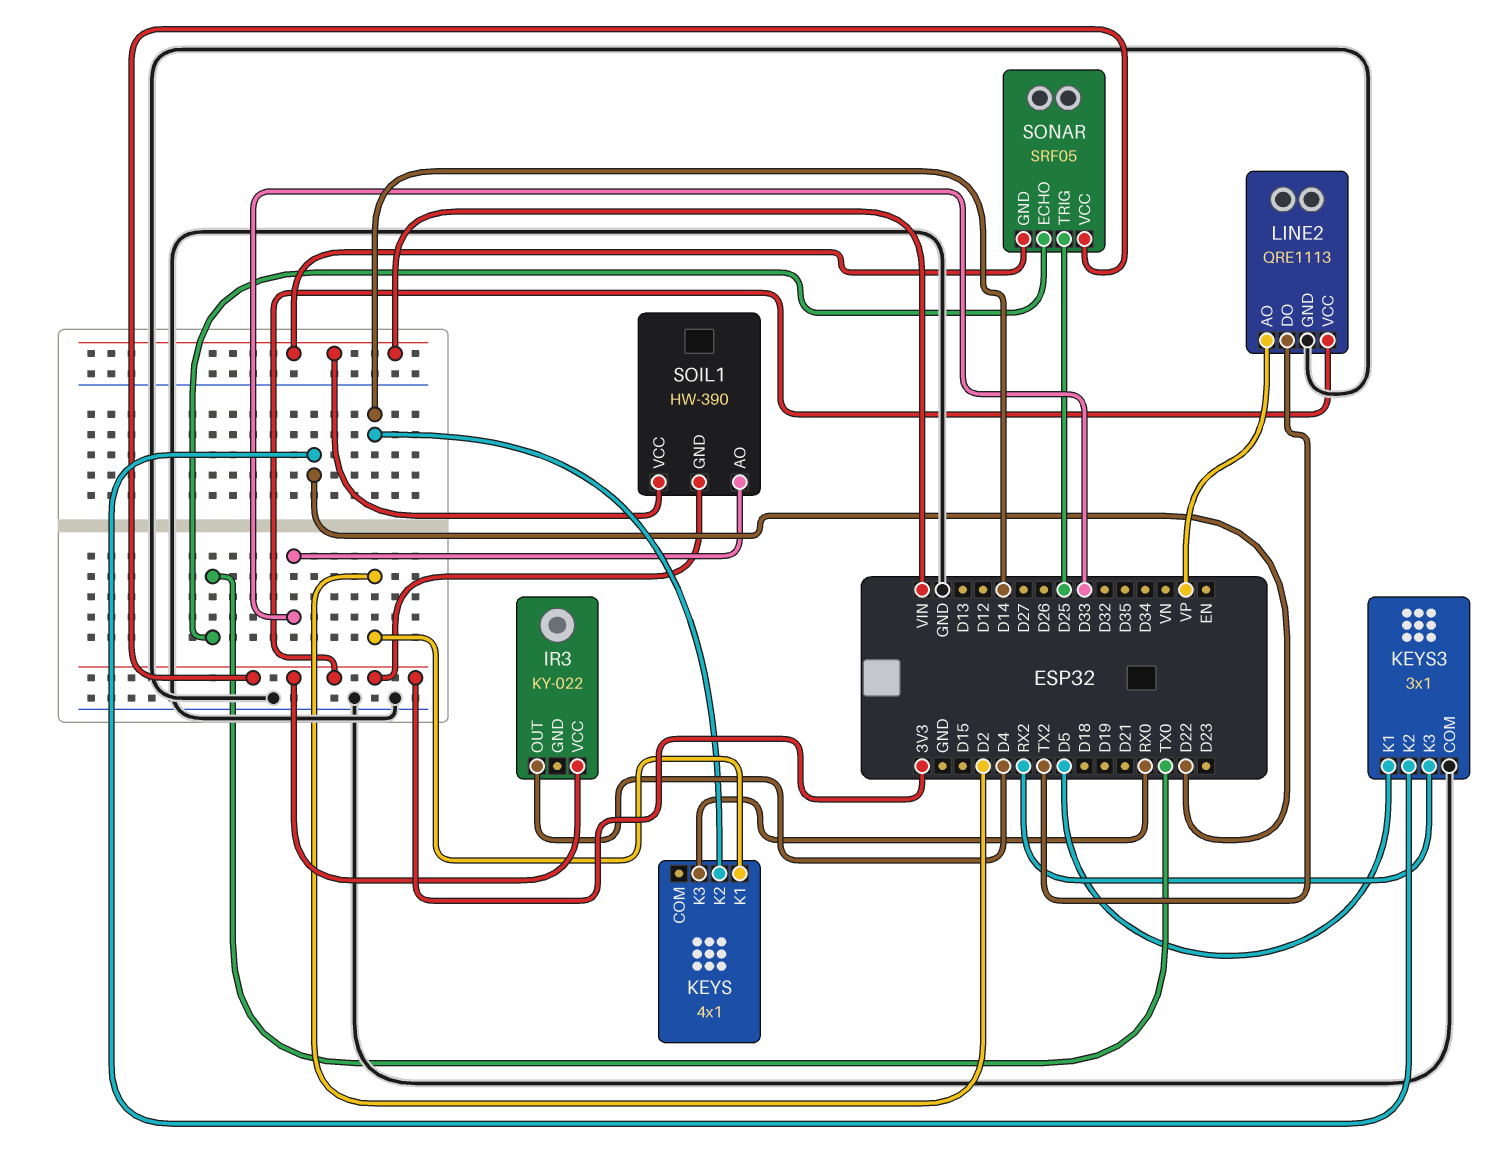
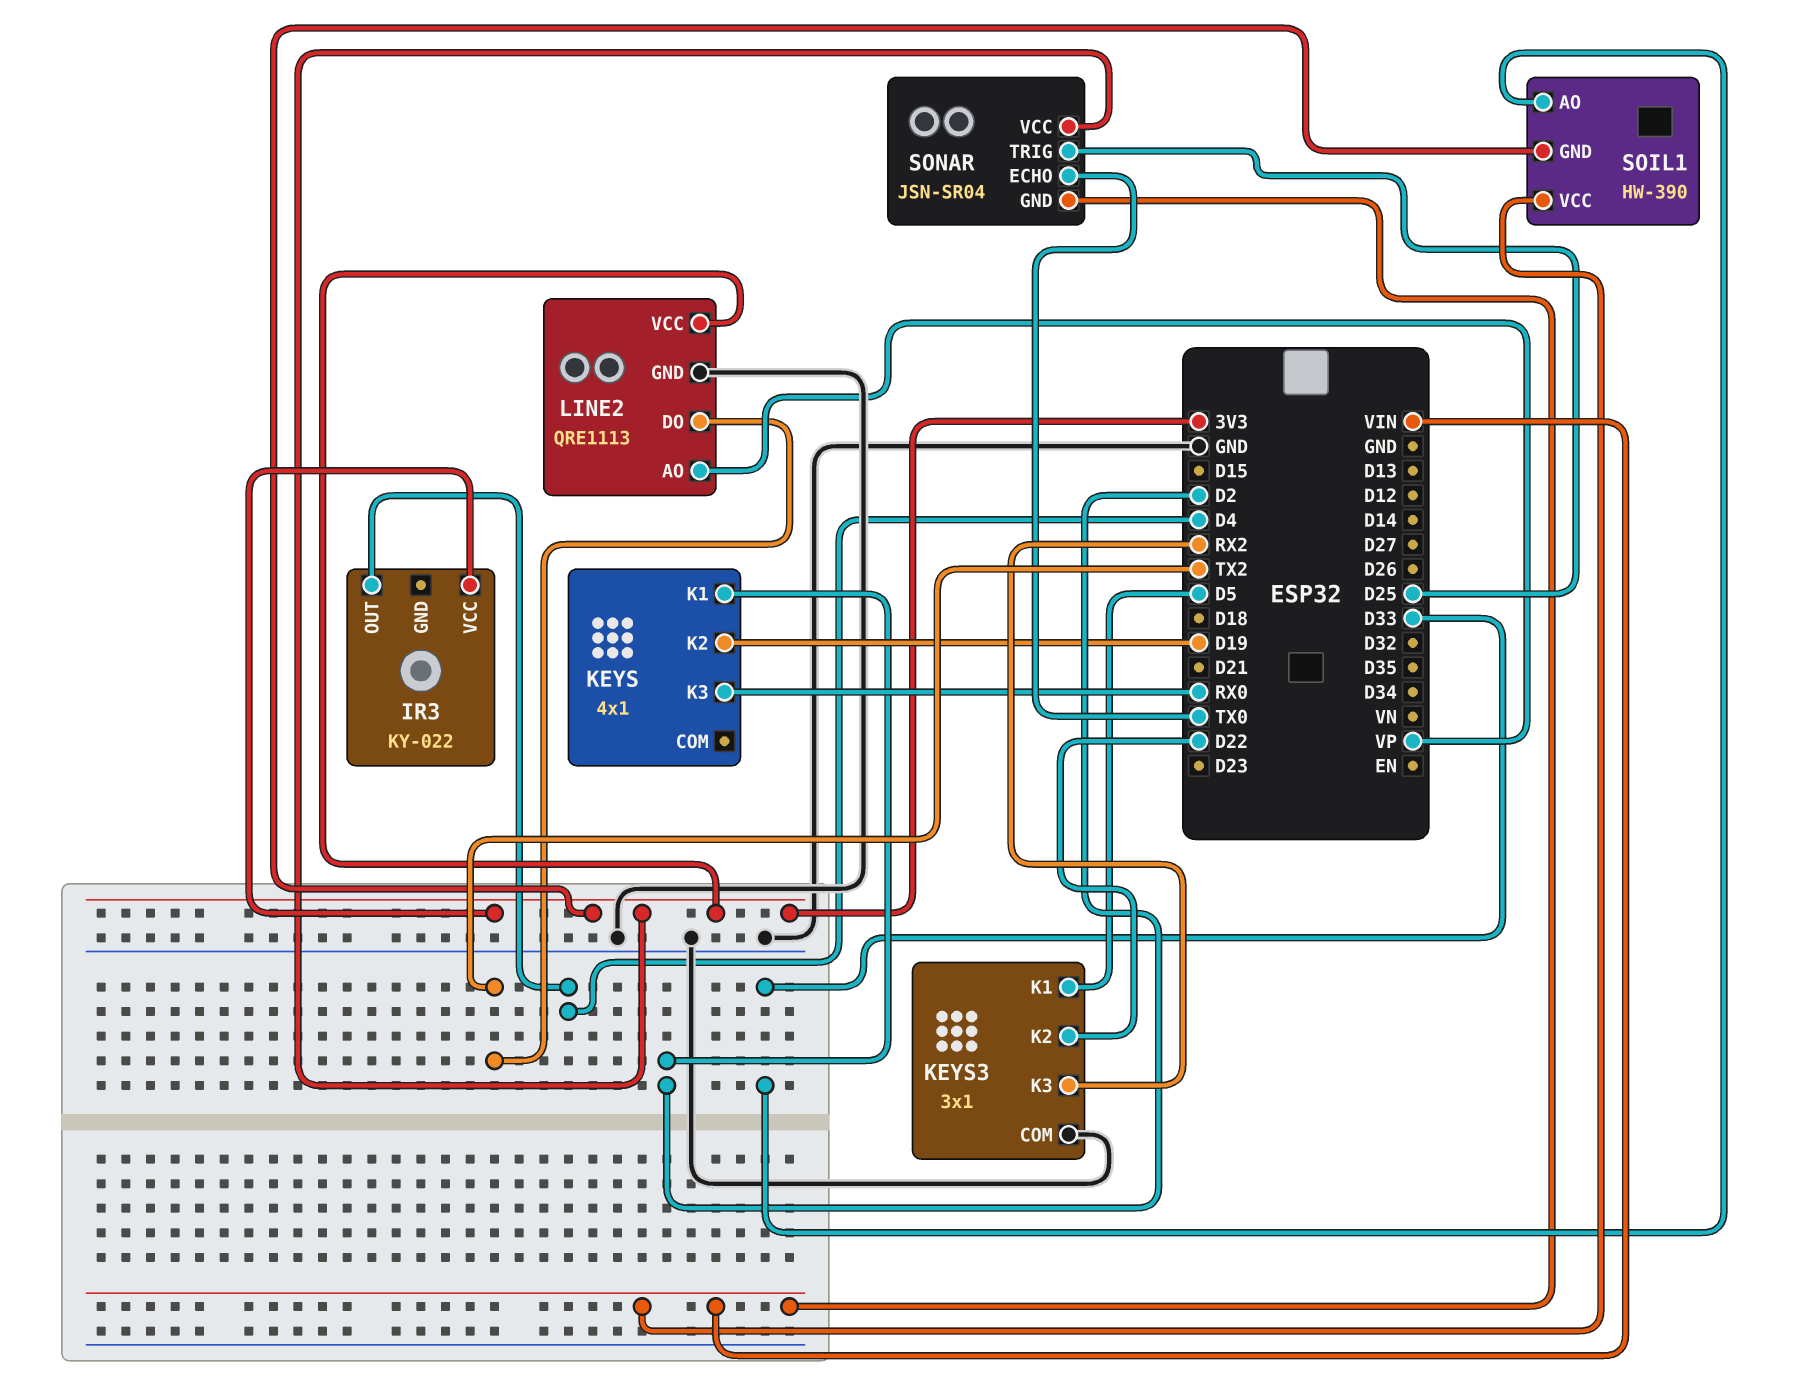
KEYS pin K2: D14 -> D19
SONAR: SRF05 -> JSN-SR04

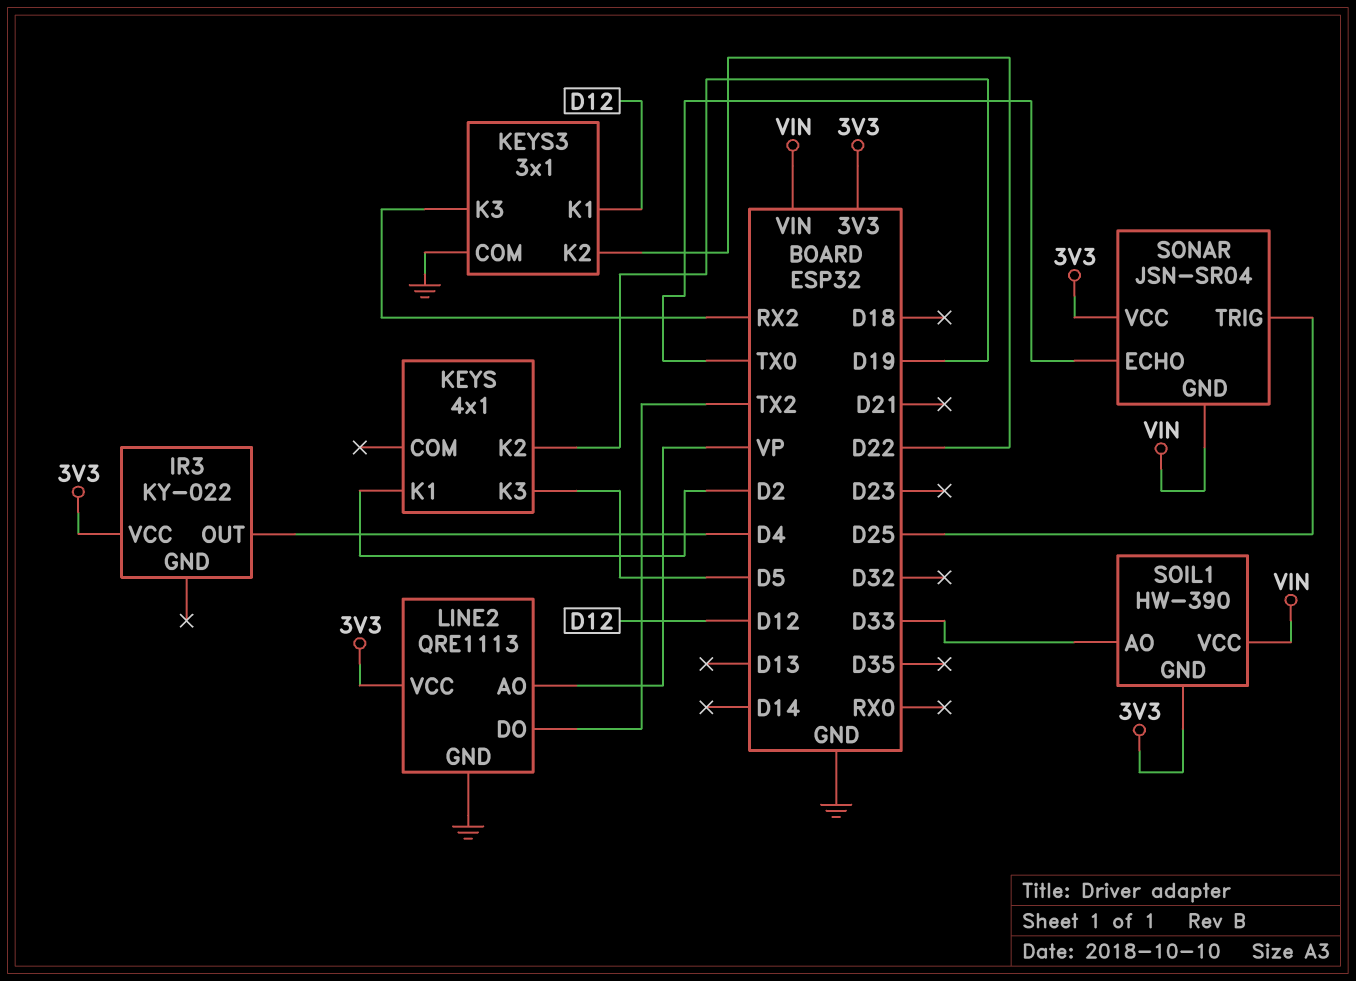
KEYS pin K3: RX0 -> D5
KEYS3 pin K1: D5 -> D12

